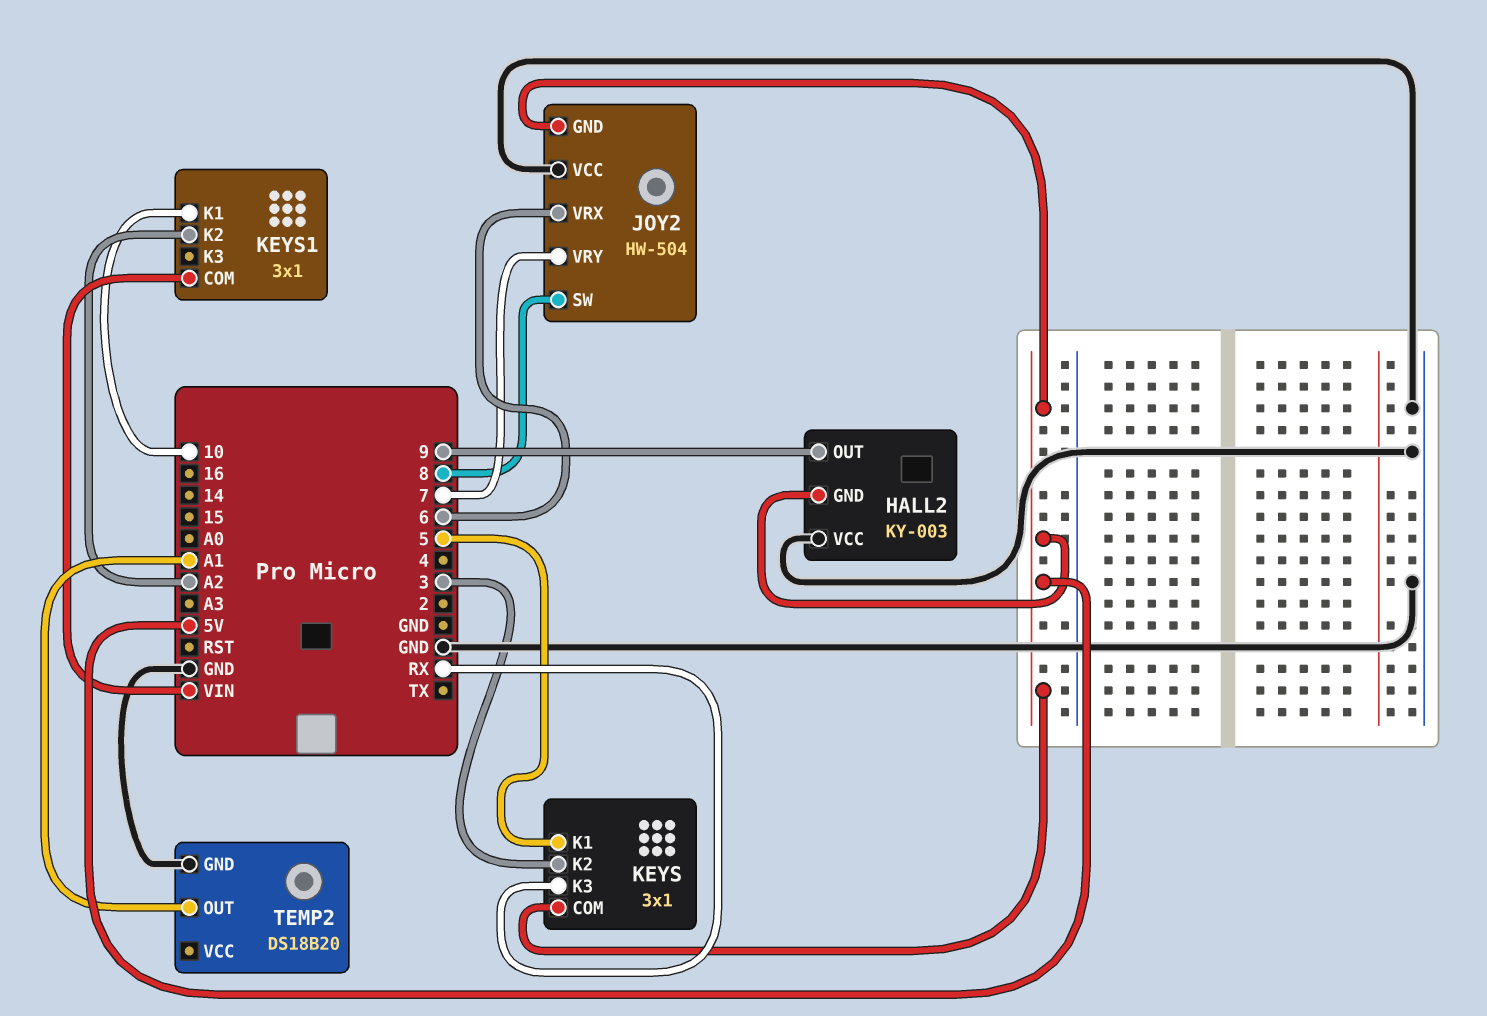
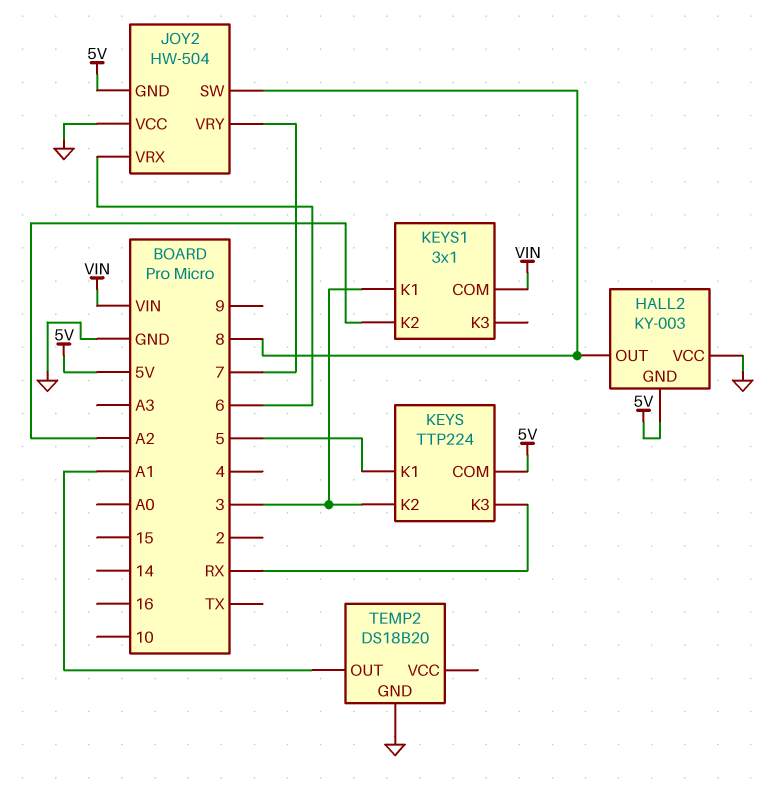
HALL2 pin OUT: 9 -> 8
KEYS: 3x1 -> TTP224
KEYS1 pin K1: 10 -> 3

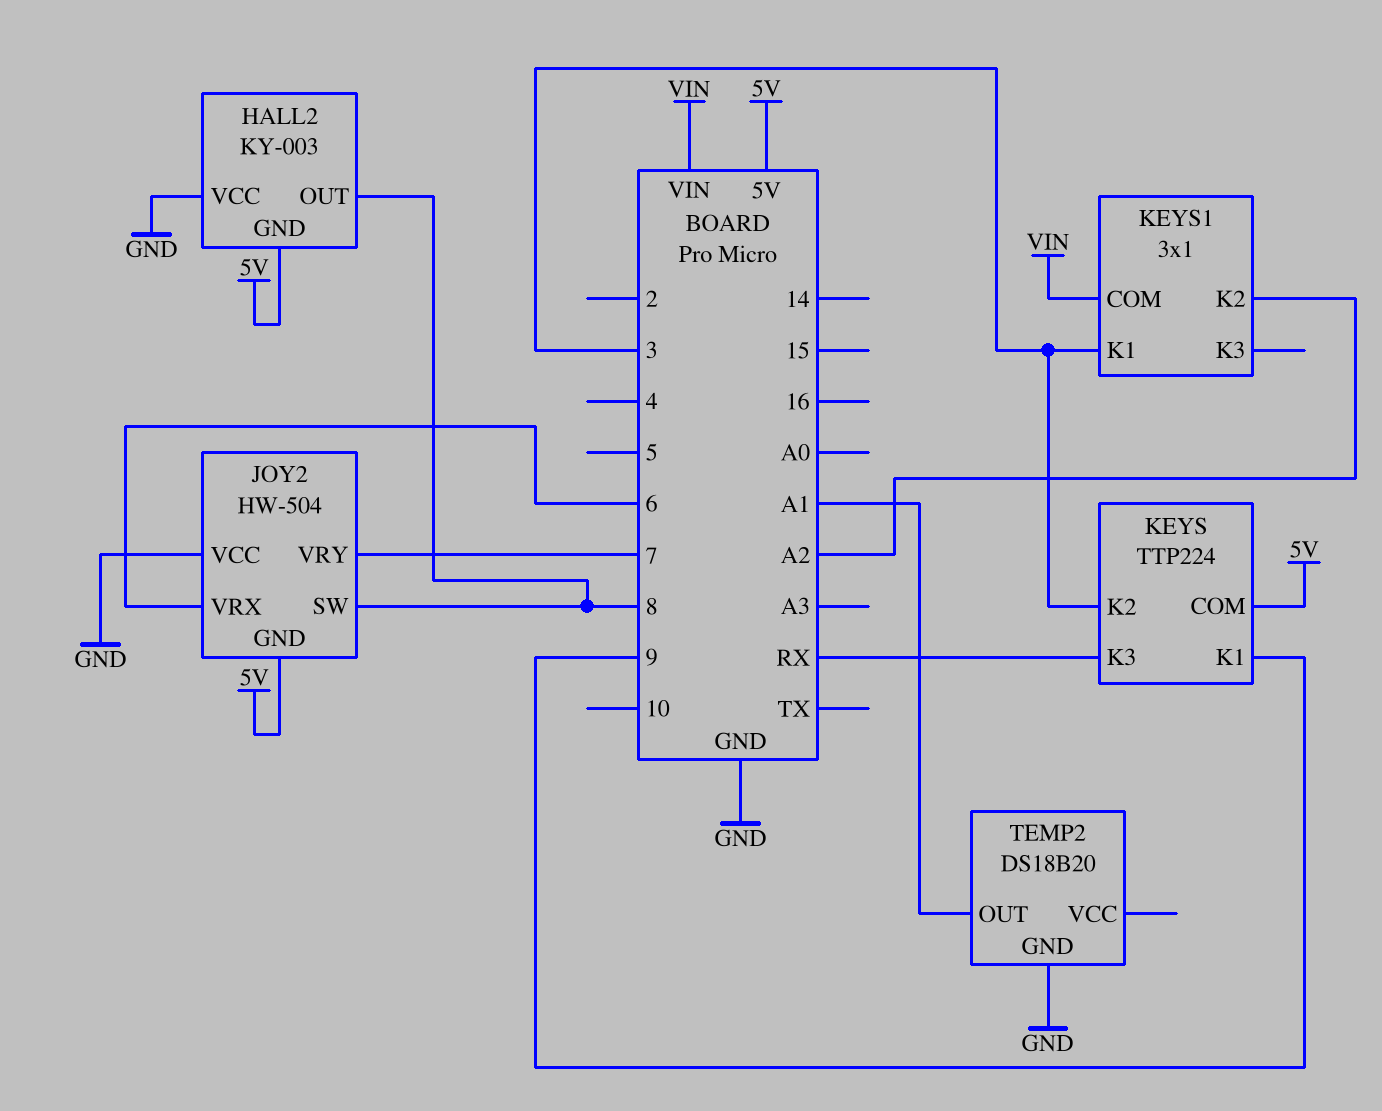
KEYS pin K1: 5 -> 9

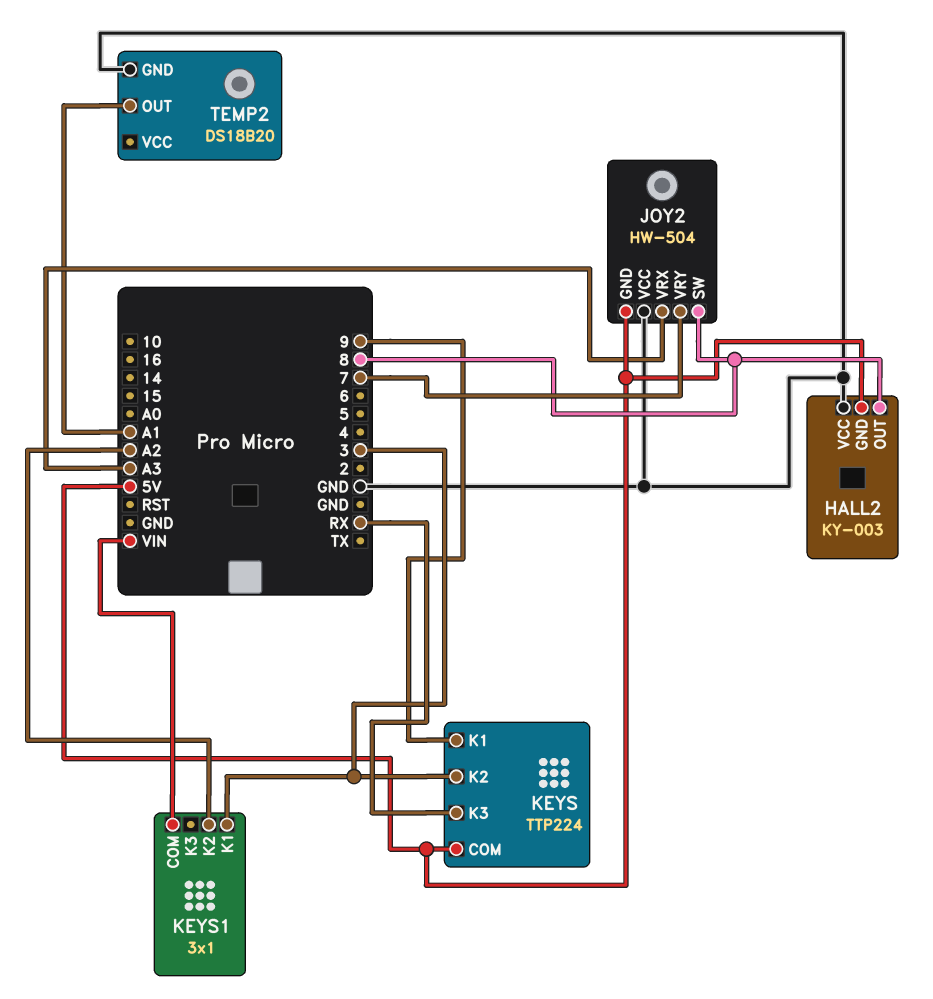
JOY2 pin VRX: 6 -> A3

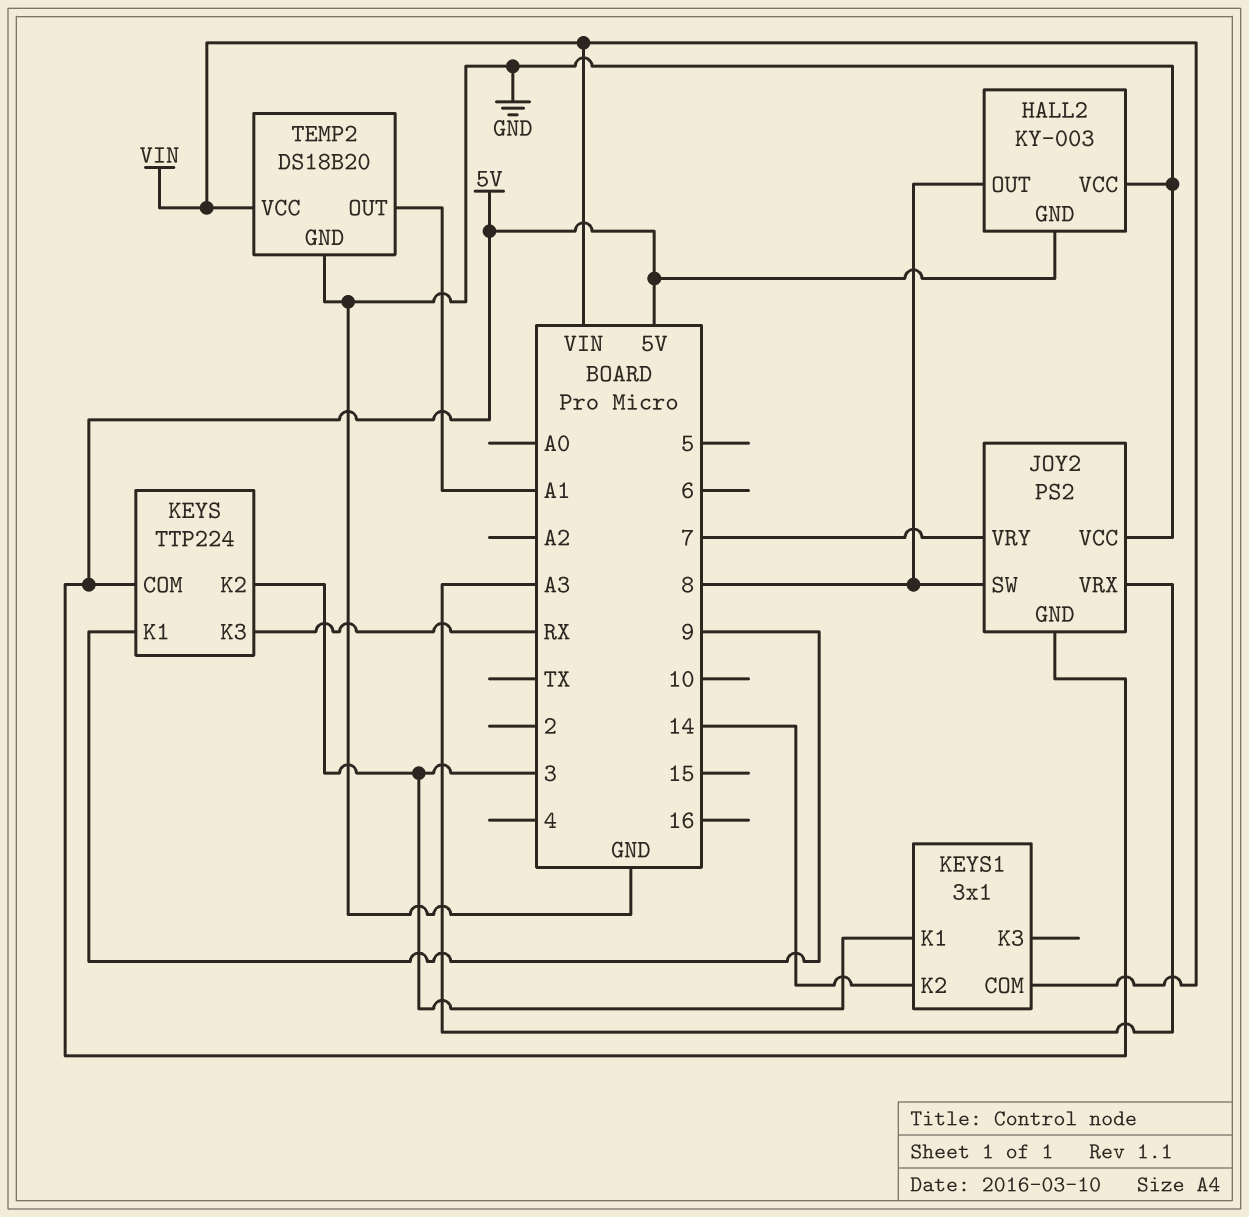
JOY2: HW-504 -> PS2
KEYS1 pin K2: A2 -> 14
TEMP2 pin VCC: none -> VIN

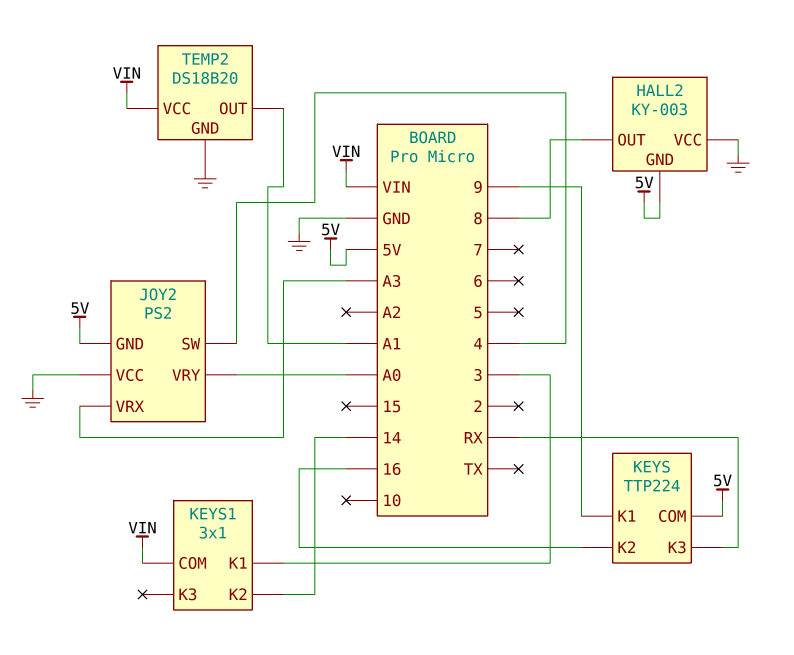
JOY2 pin SW: 8 -> 4
JOY2 pin VRY: 7 -> A0
KEYS pin K2: 3 -> 16

